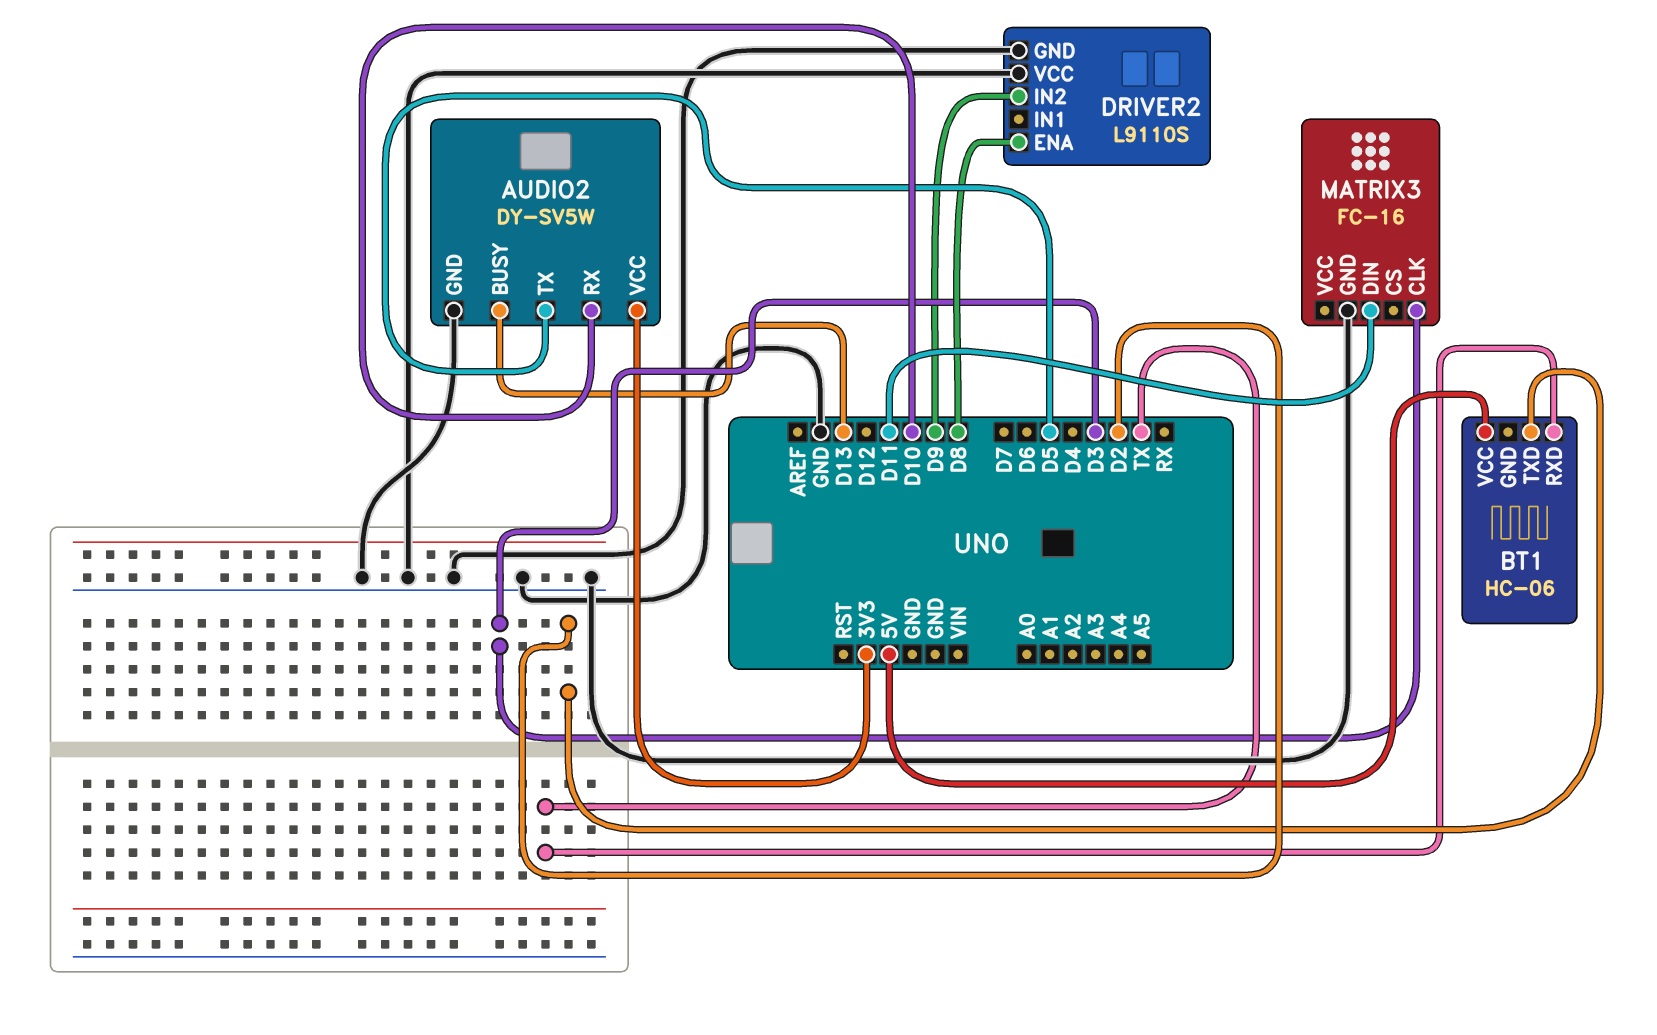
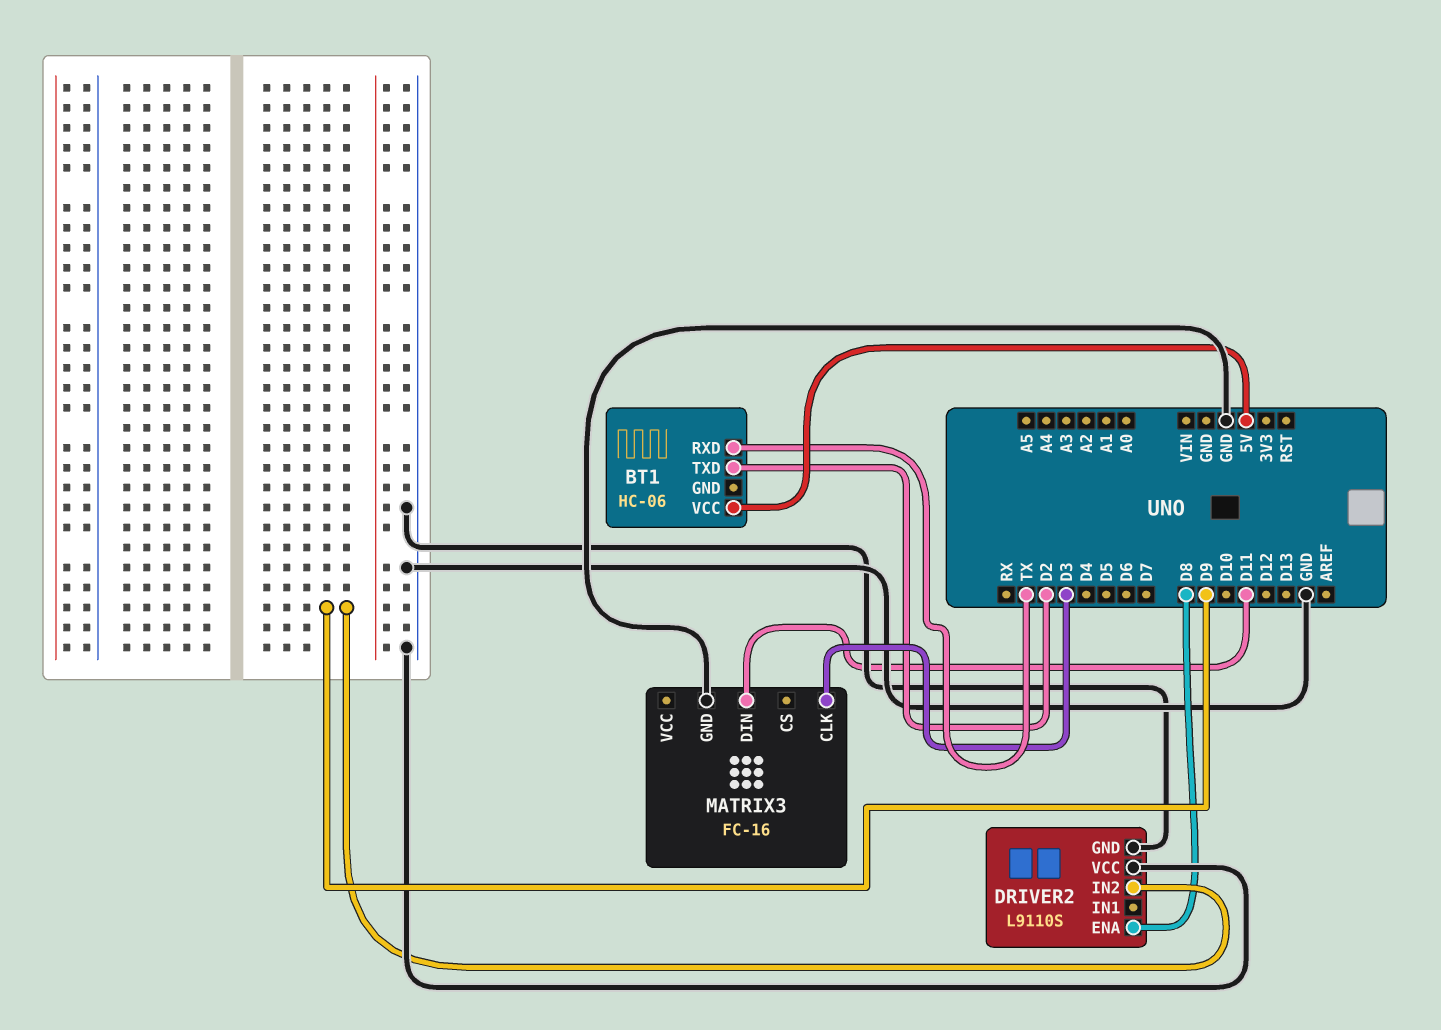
AUDIO2: DY-SV5W -> none
AUDIO2 pin BUSY: D13 -> none
AUDIO2 pin GND: GND -> none
AUDIO2 pin RX: D10 -> none
AUDIO2 pin TX: D5 -> none
AUDIO2 pin VCC: 3V3 -> none

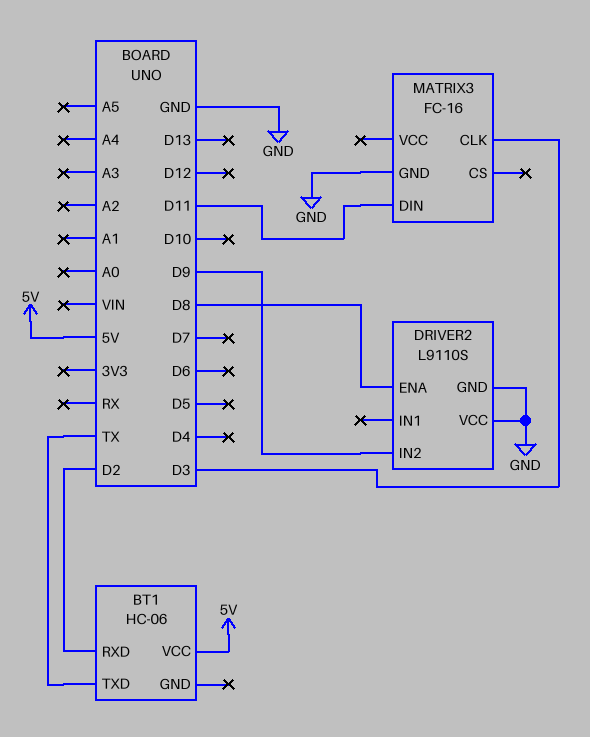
BT1 pin RXD: TX -> D2
BT1 pin TXD: D2 -> TX

